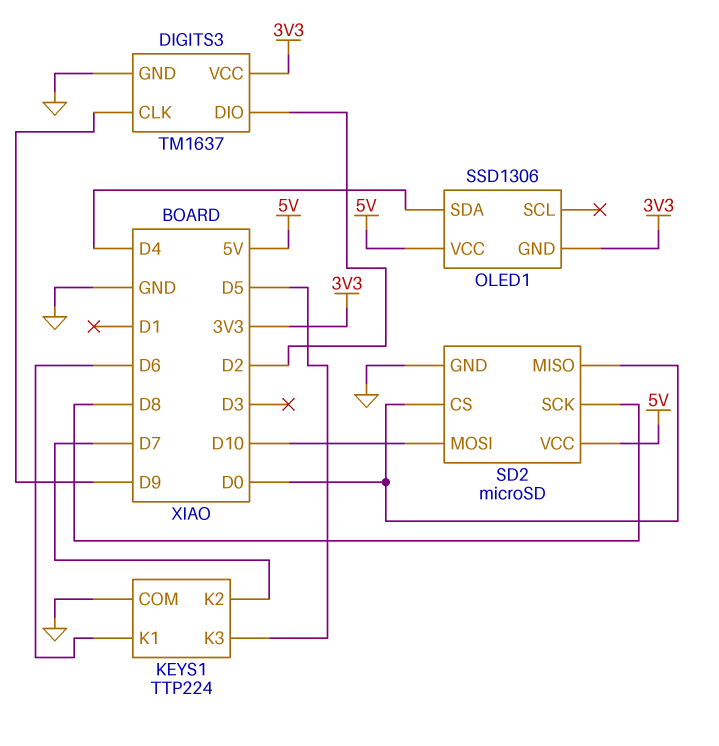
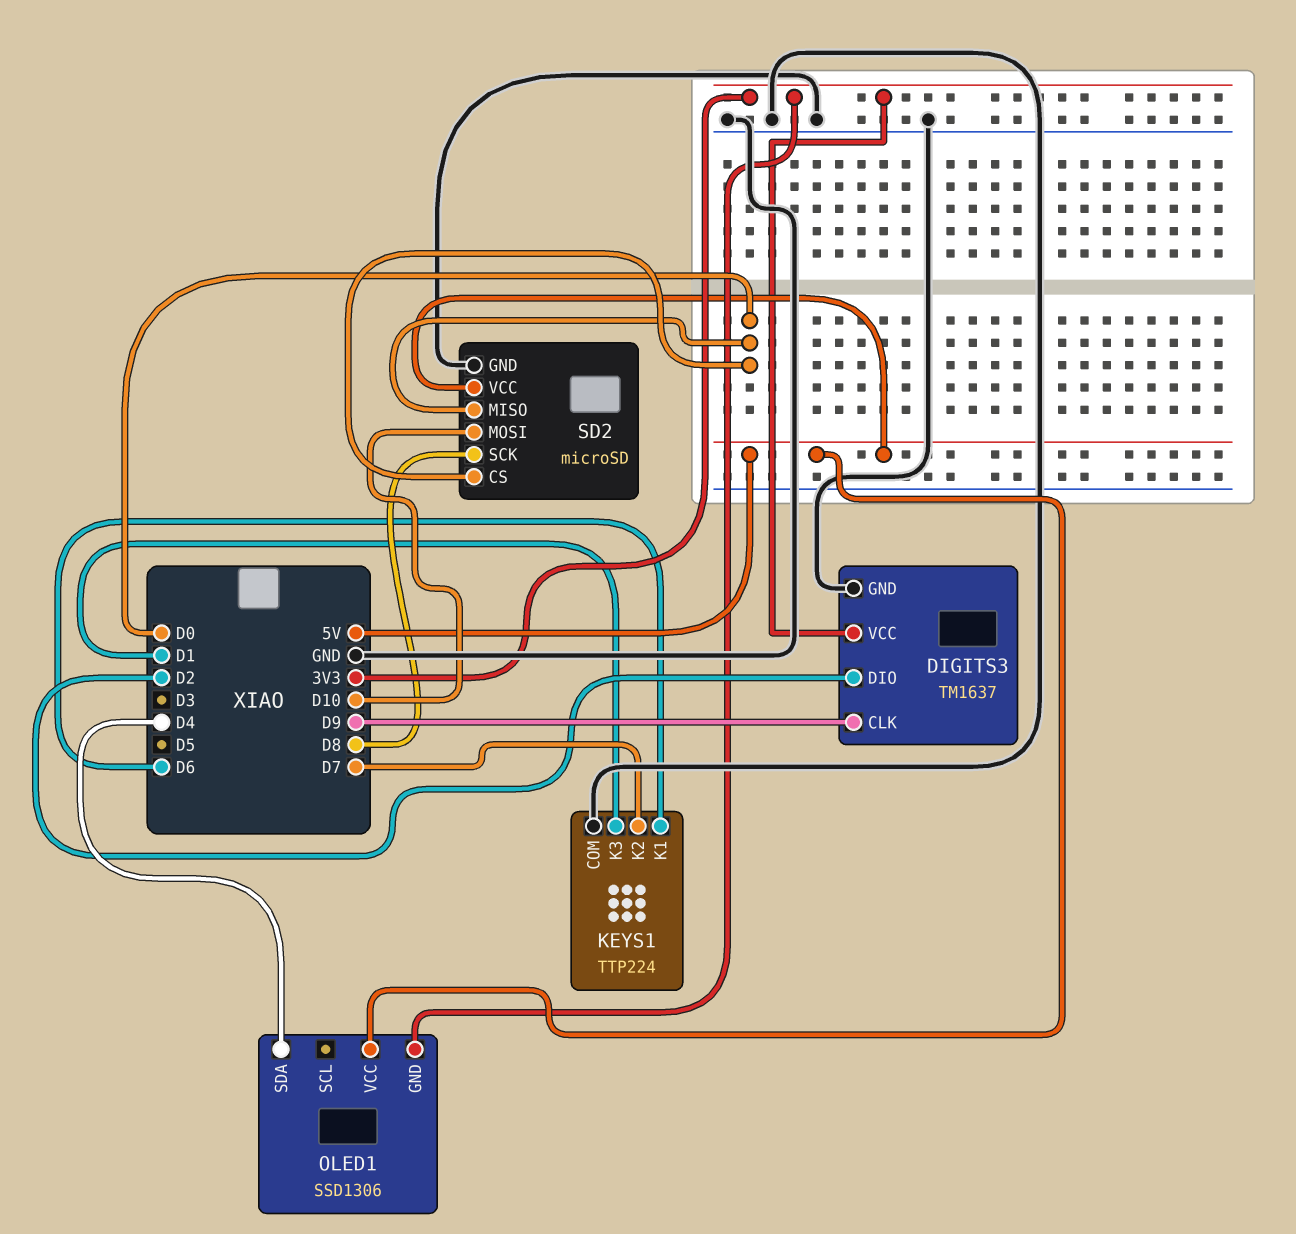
KEYS1 pin K3: D5 -> D1

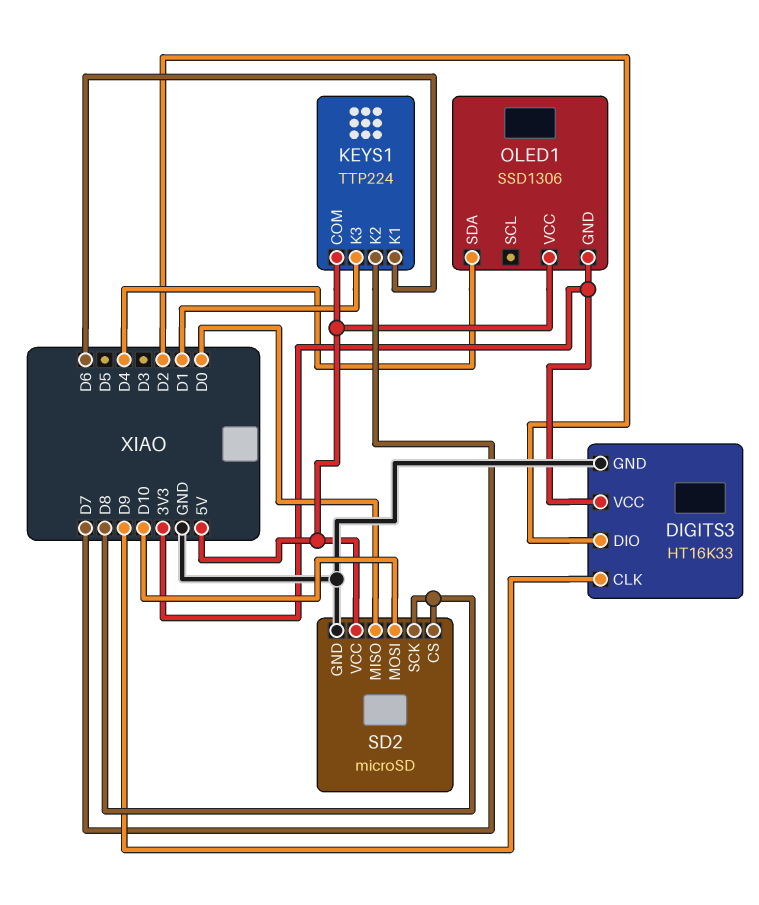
DIGITS3: TM1637 -> HT16K33
KEYS1 pin COM: GND -> 5V
SD2 pin CS: D0 -> D8

